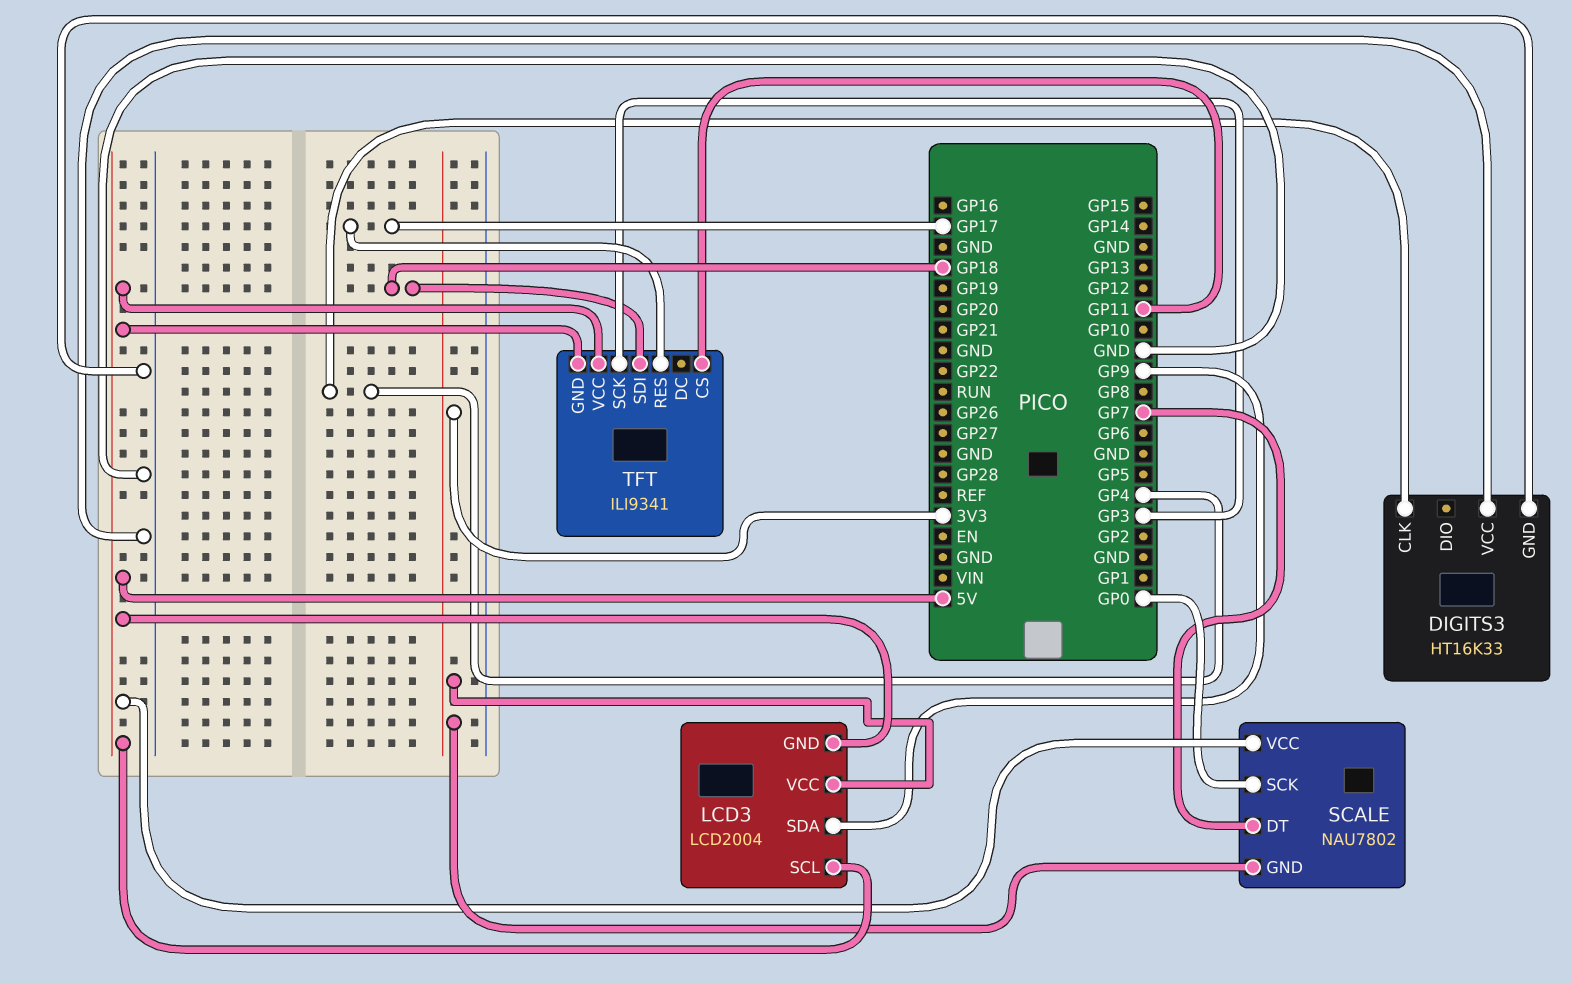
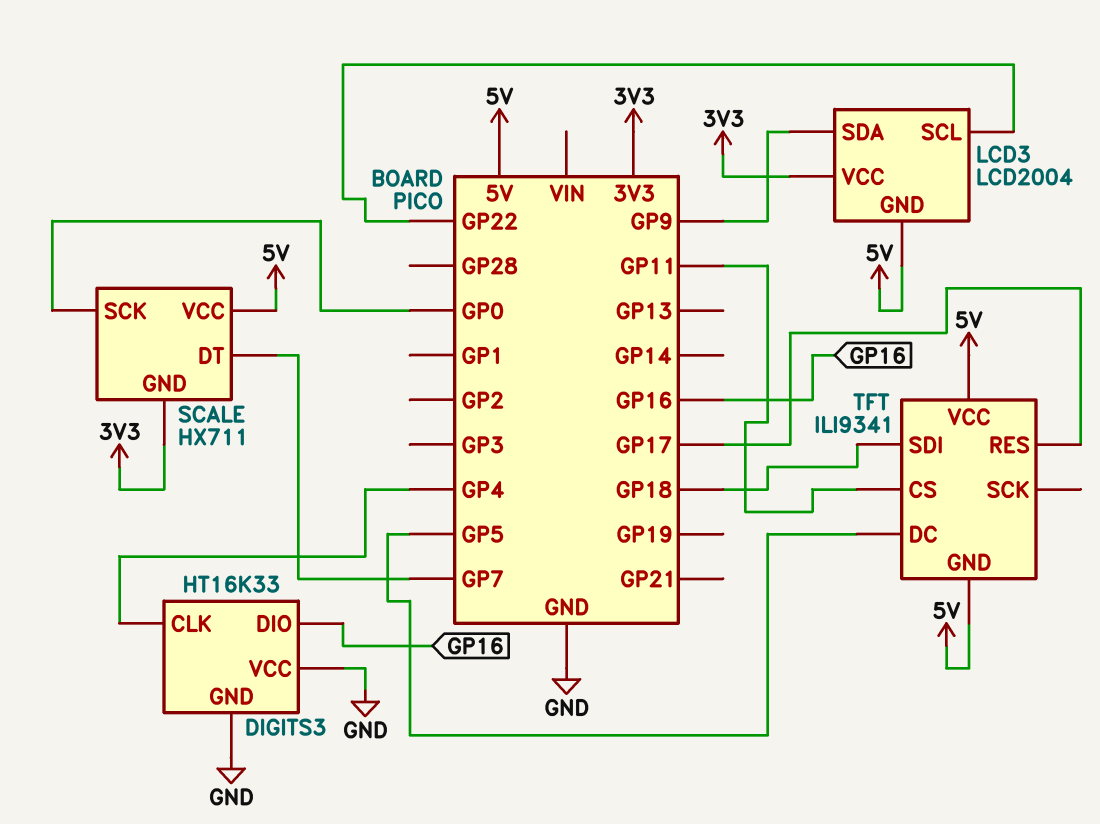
DIGITS3 pin DIO: none -> GP16
LCD3 pin SCL: 5V -> GP22
SCALE: NAU7802 -> HX711
TFT pin DC: none -> GP5
TFT pin SCK: GP3 -> none

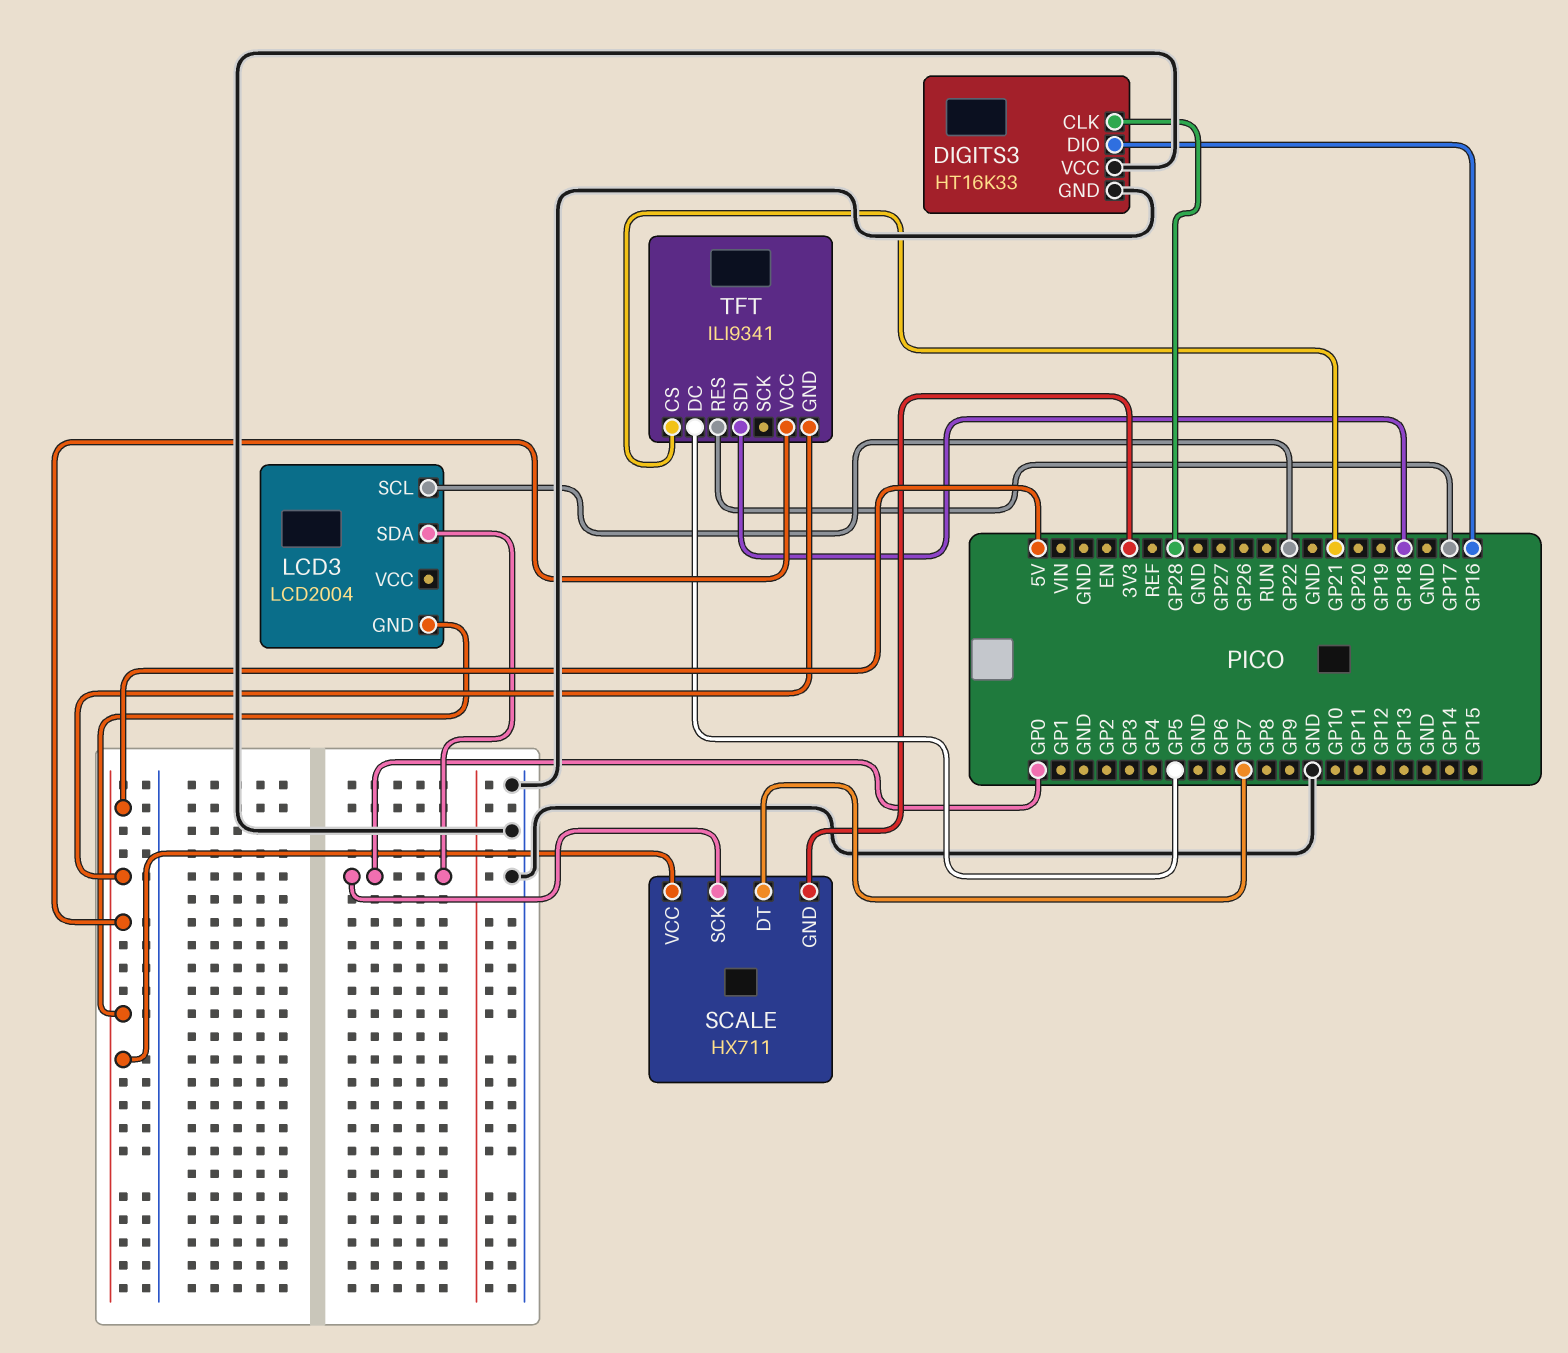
DIGITS3 pin CLK: GP4 -> GP28
LCD3 pin SDA: GP9 -> GP0
LCD3 pin VCC: 3V3 -> none
TFT pin CS: GP11 -> GP21

